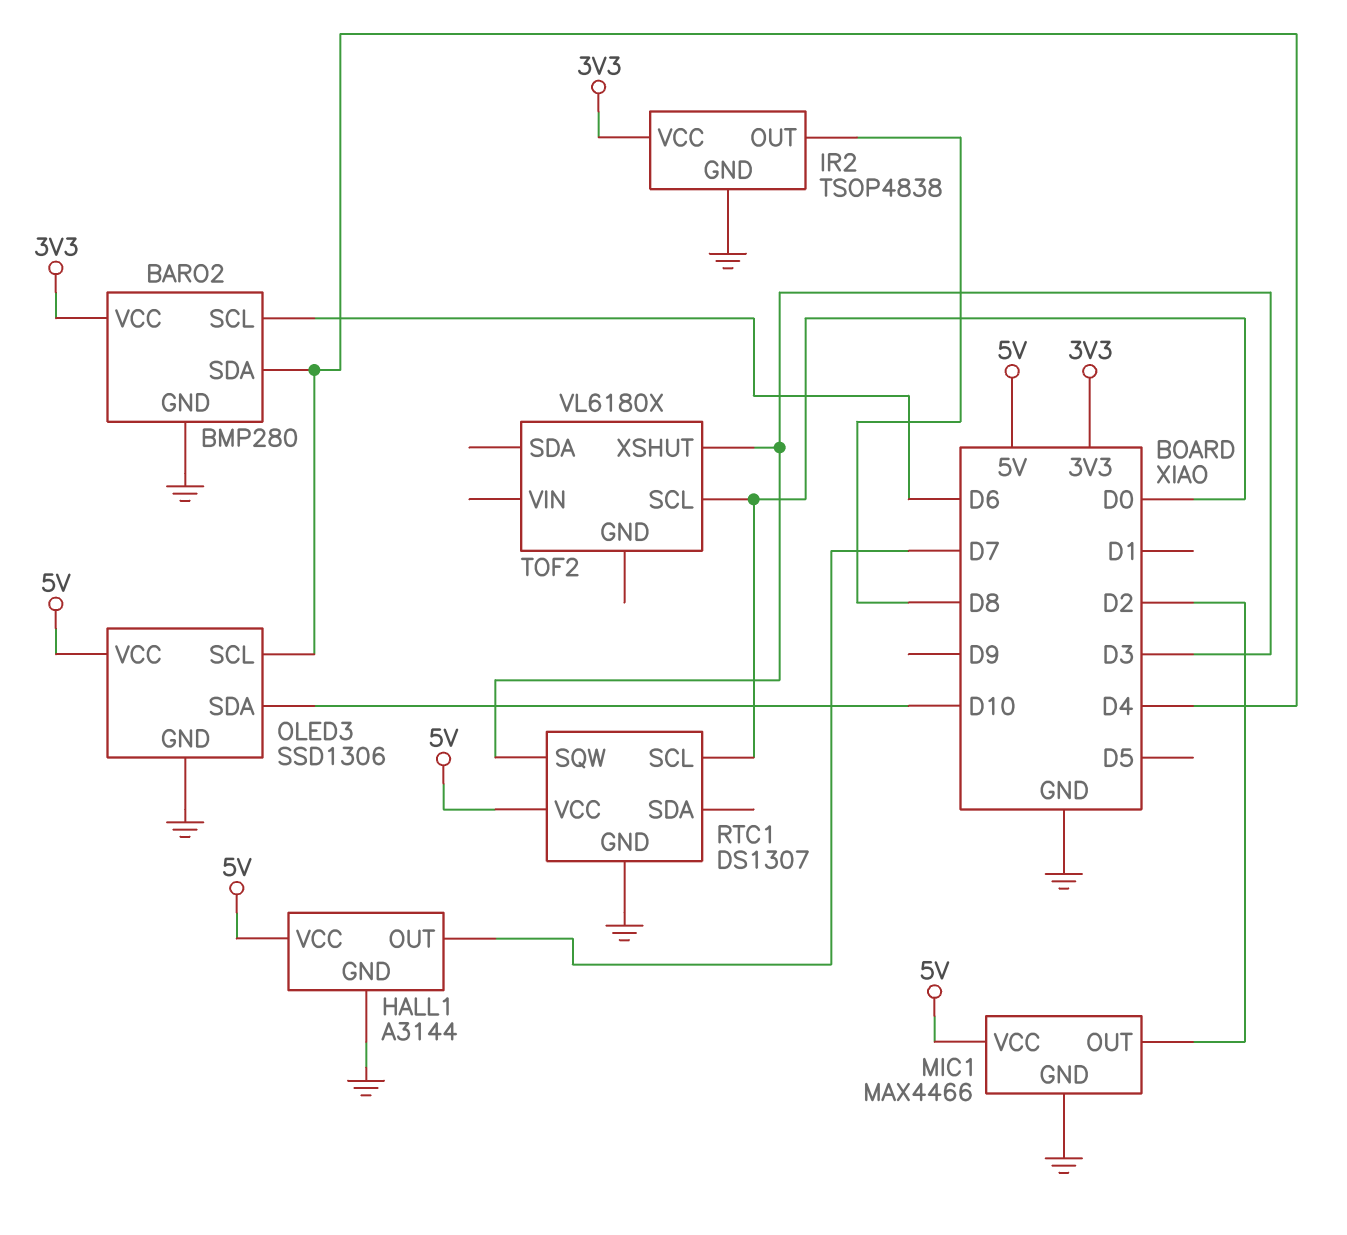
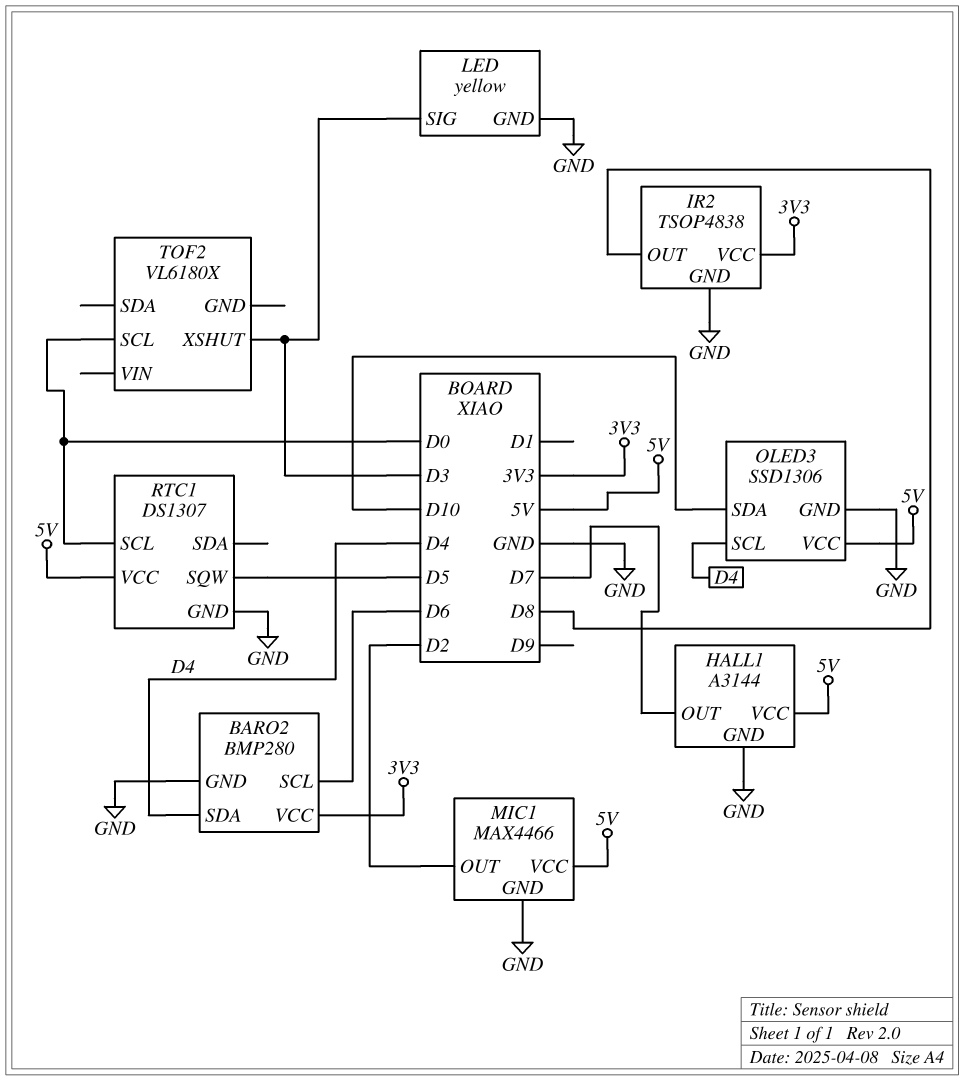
LED: none -> yellow
LED pin GND: none -> GND
LED pin SIG: none -> D3
RTC1 pin SQW: D3 -> D5

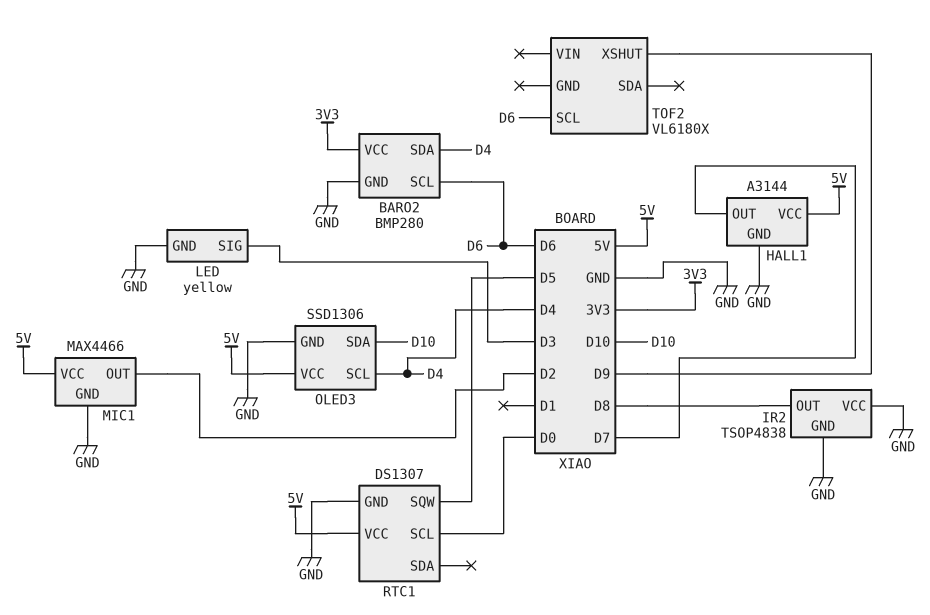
IR2 pin VCC: 3V3 -> GND
TOF2 pin SCL: D0 -> D6
TOF2 pin XSHUT: D3 -> D9

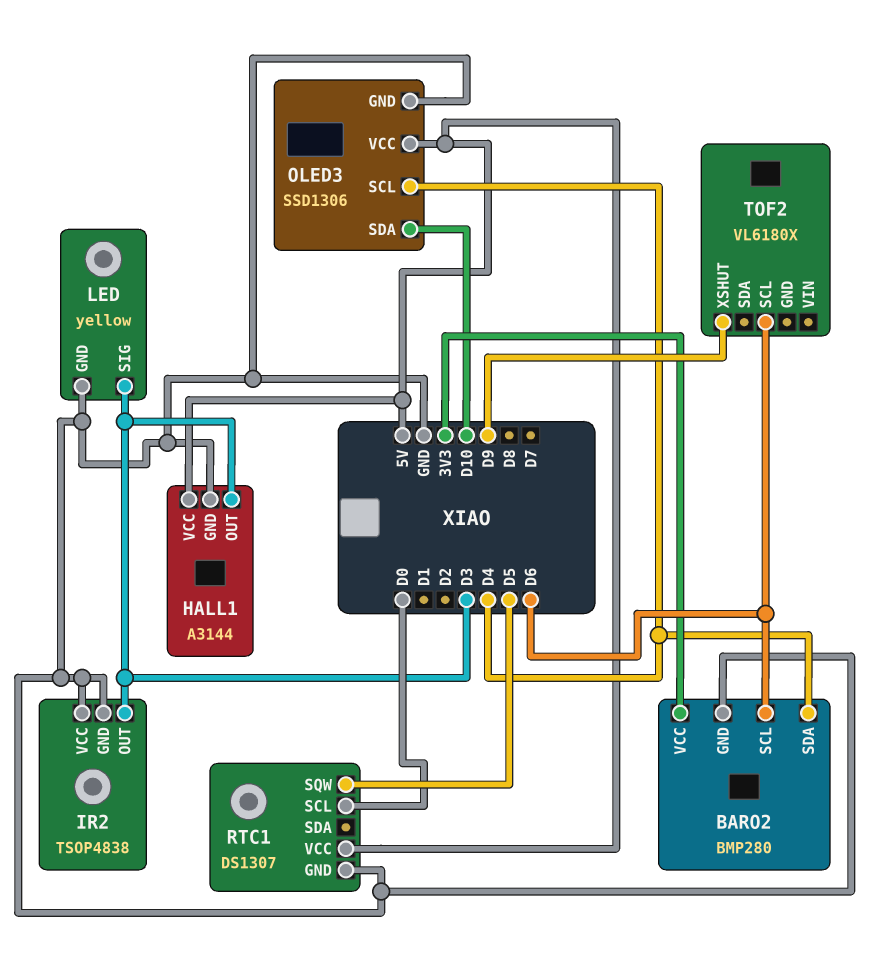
HALL1 pin OUT: D7 -> D3
IR2 pin OUT: D8 -> D3
MIC1: MAX4466 -> none
MIC1 pin GND: GND -> none
MIC1 pin OUT: D2 -> none
MIC1 pin VCC: 5V -> none

